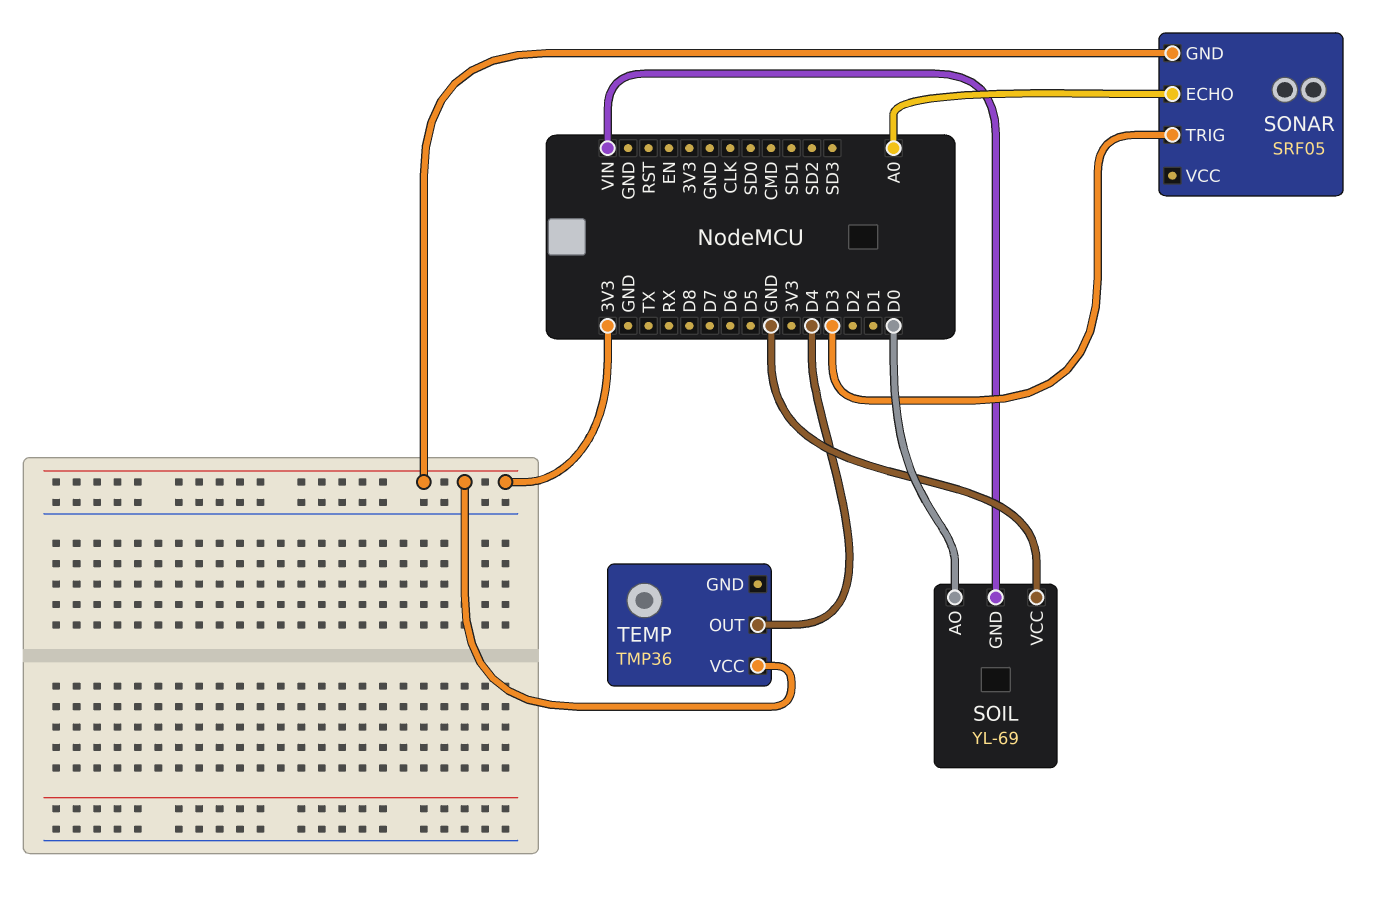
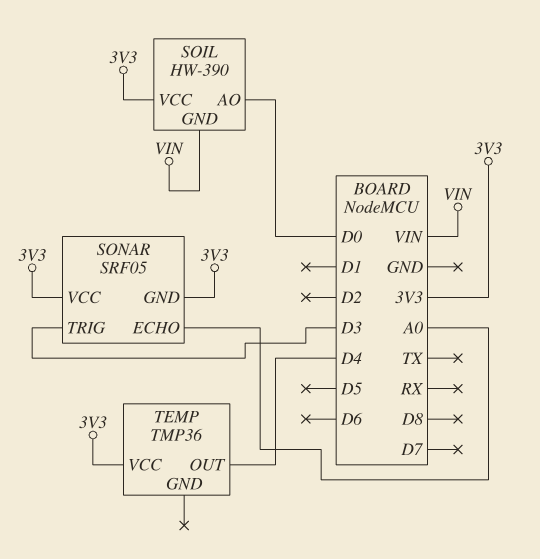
SOIL: YL-69 -> HW-390
SOIL pin VCC: GND -> 3V3
SONAR pin VCC: none -> 3V3

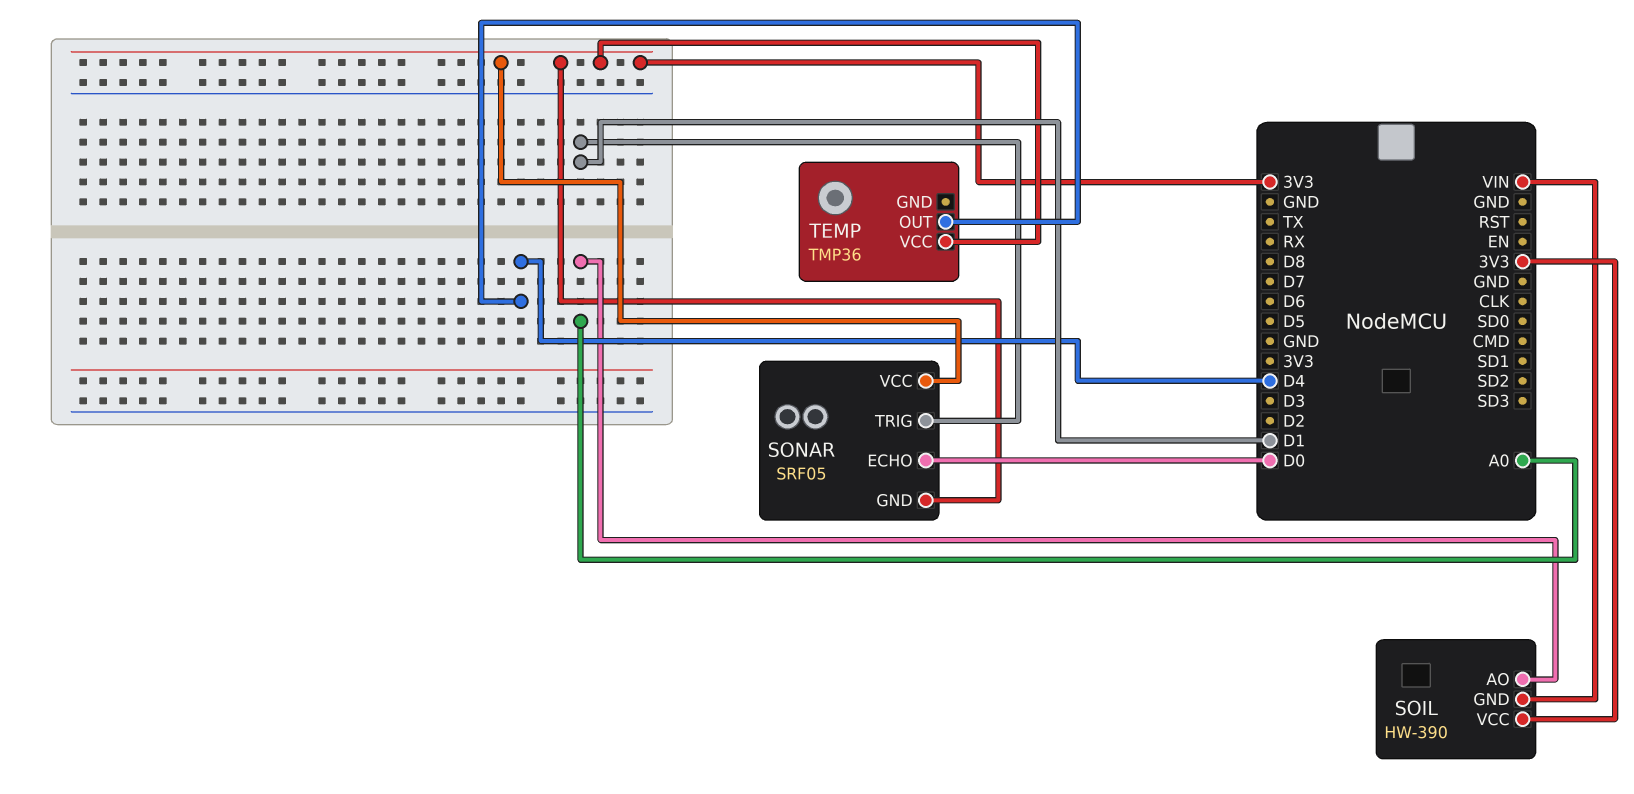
SOIL pin AO: D0 -> A0
SONAR pin ECHO: A0 -> D0
SONAR pin TRIG: D3 -> D1

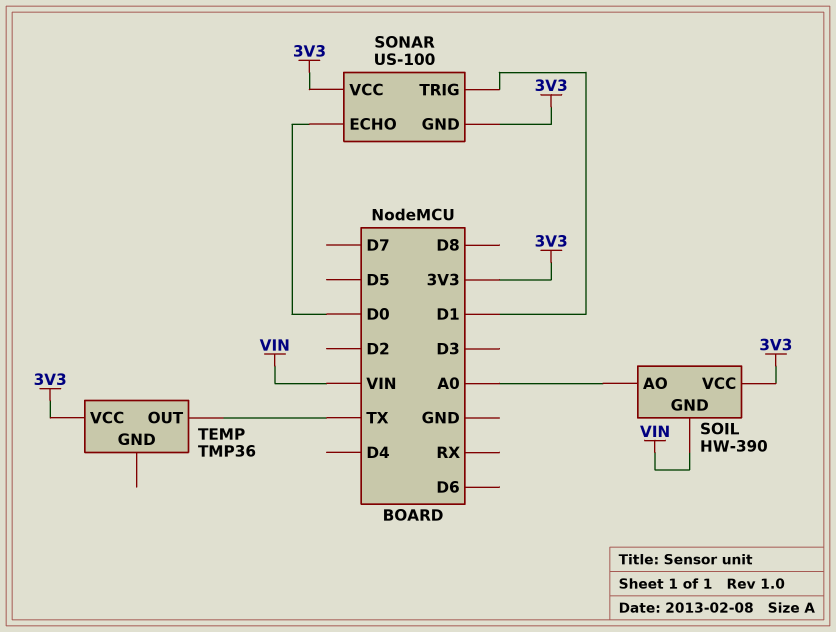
SONAR: SRF05 -> US-100
TEMP pin OUT: D4 -> TX

